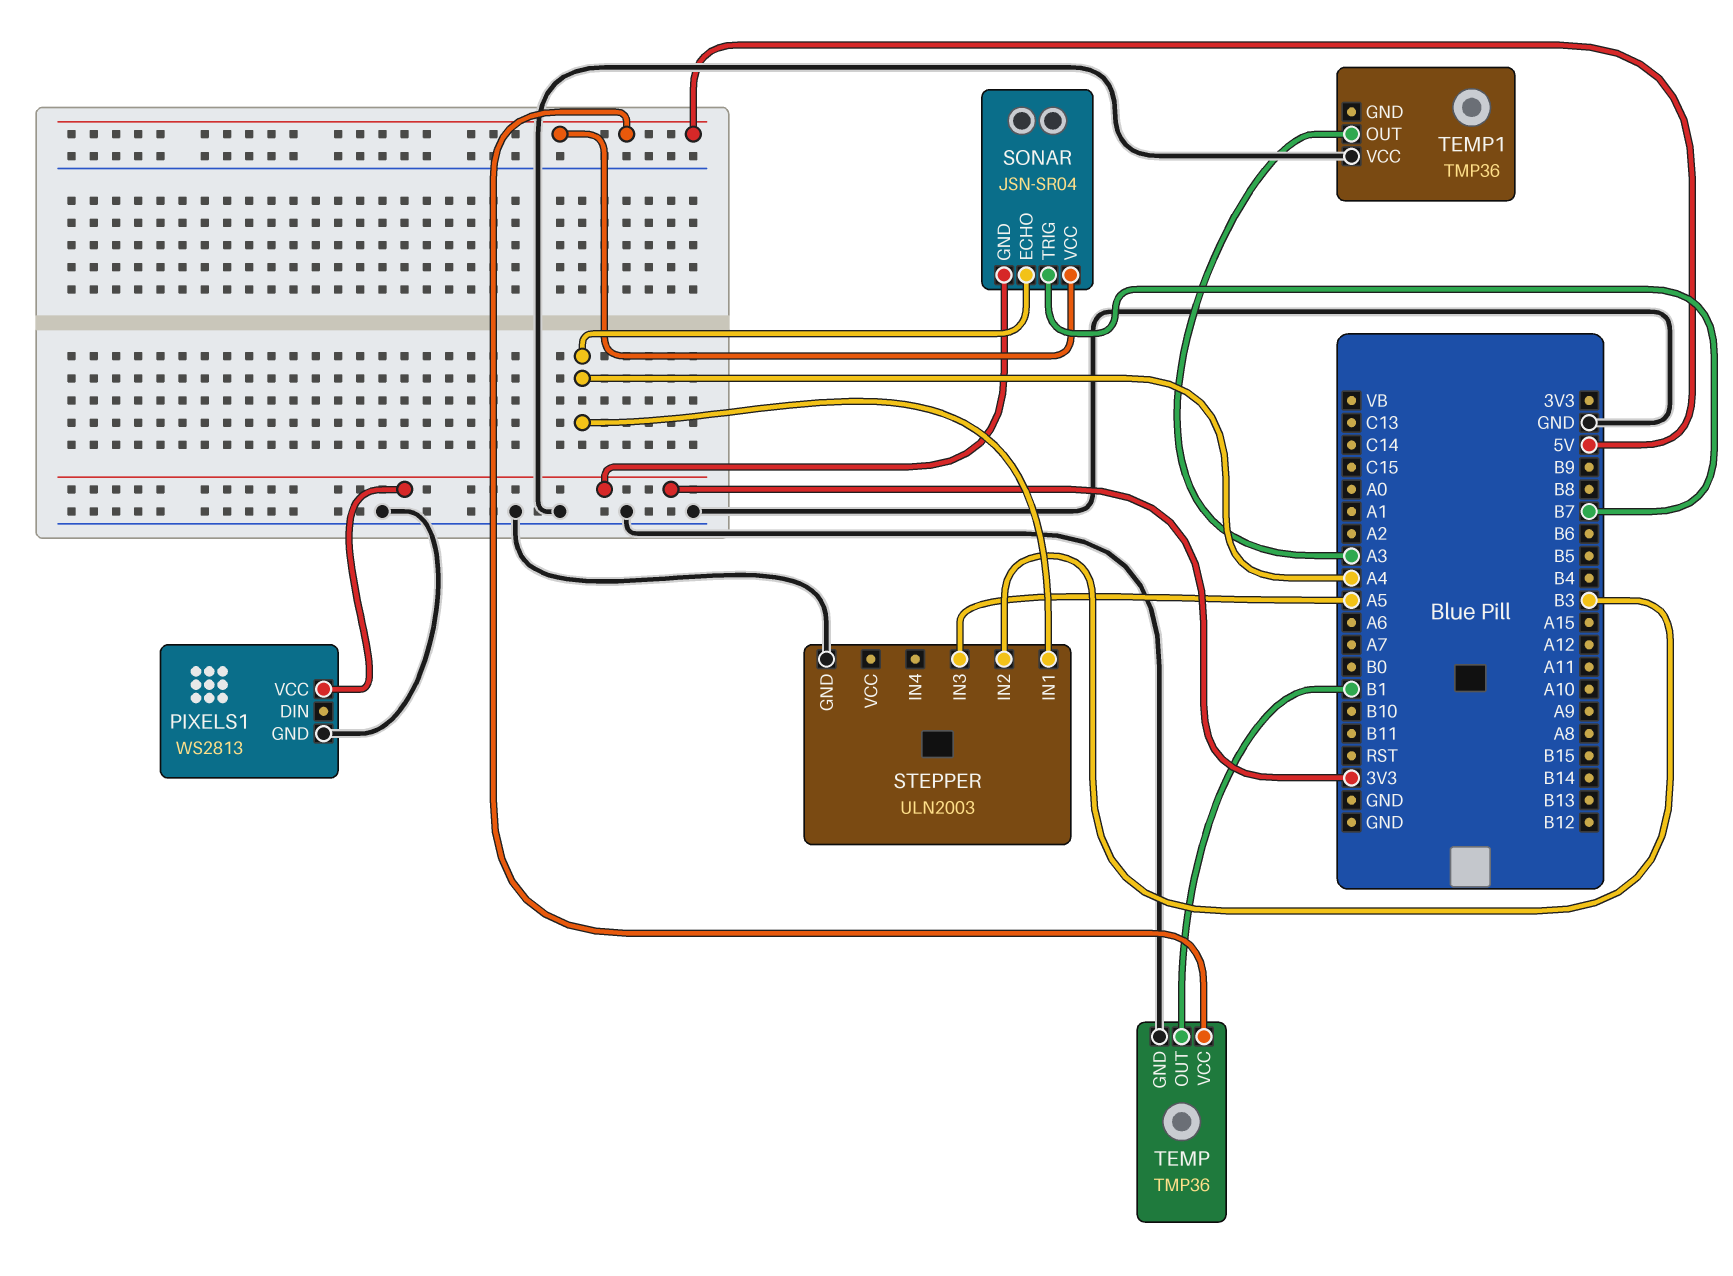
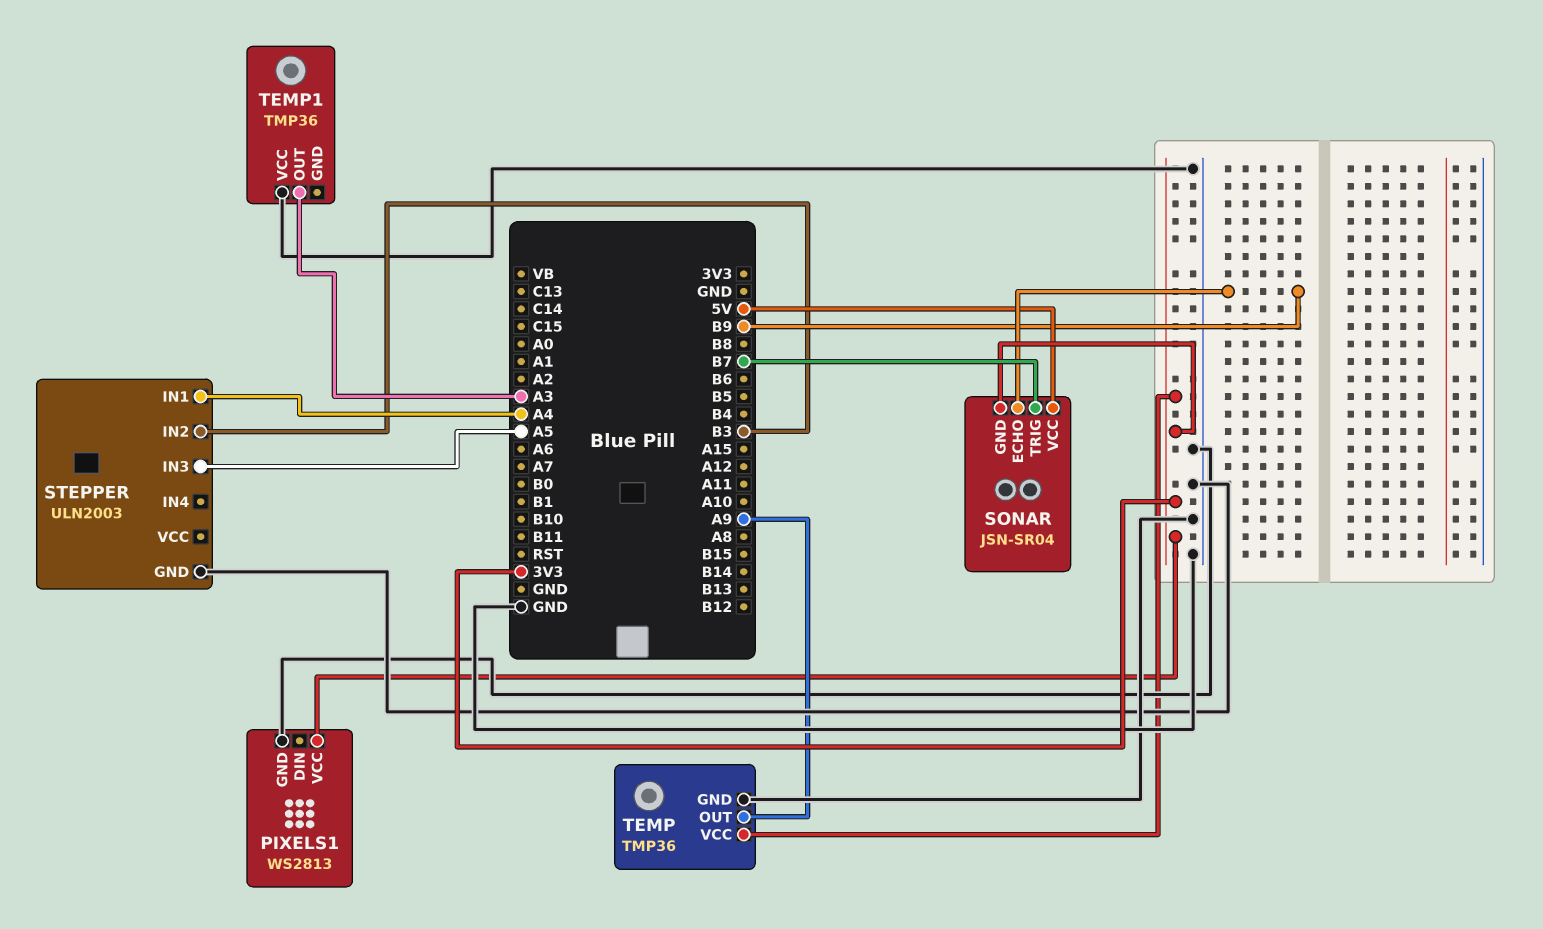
SONAR pin ECHO: A4 -> B9
TEMP pin OUT: B1 -> A9
TEMP pin VCC: 5V -> 3V3

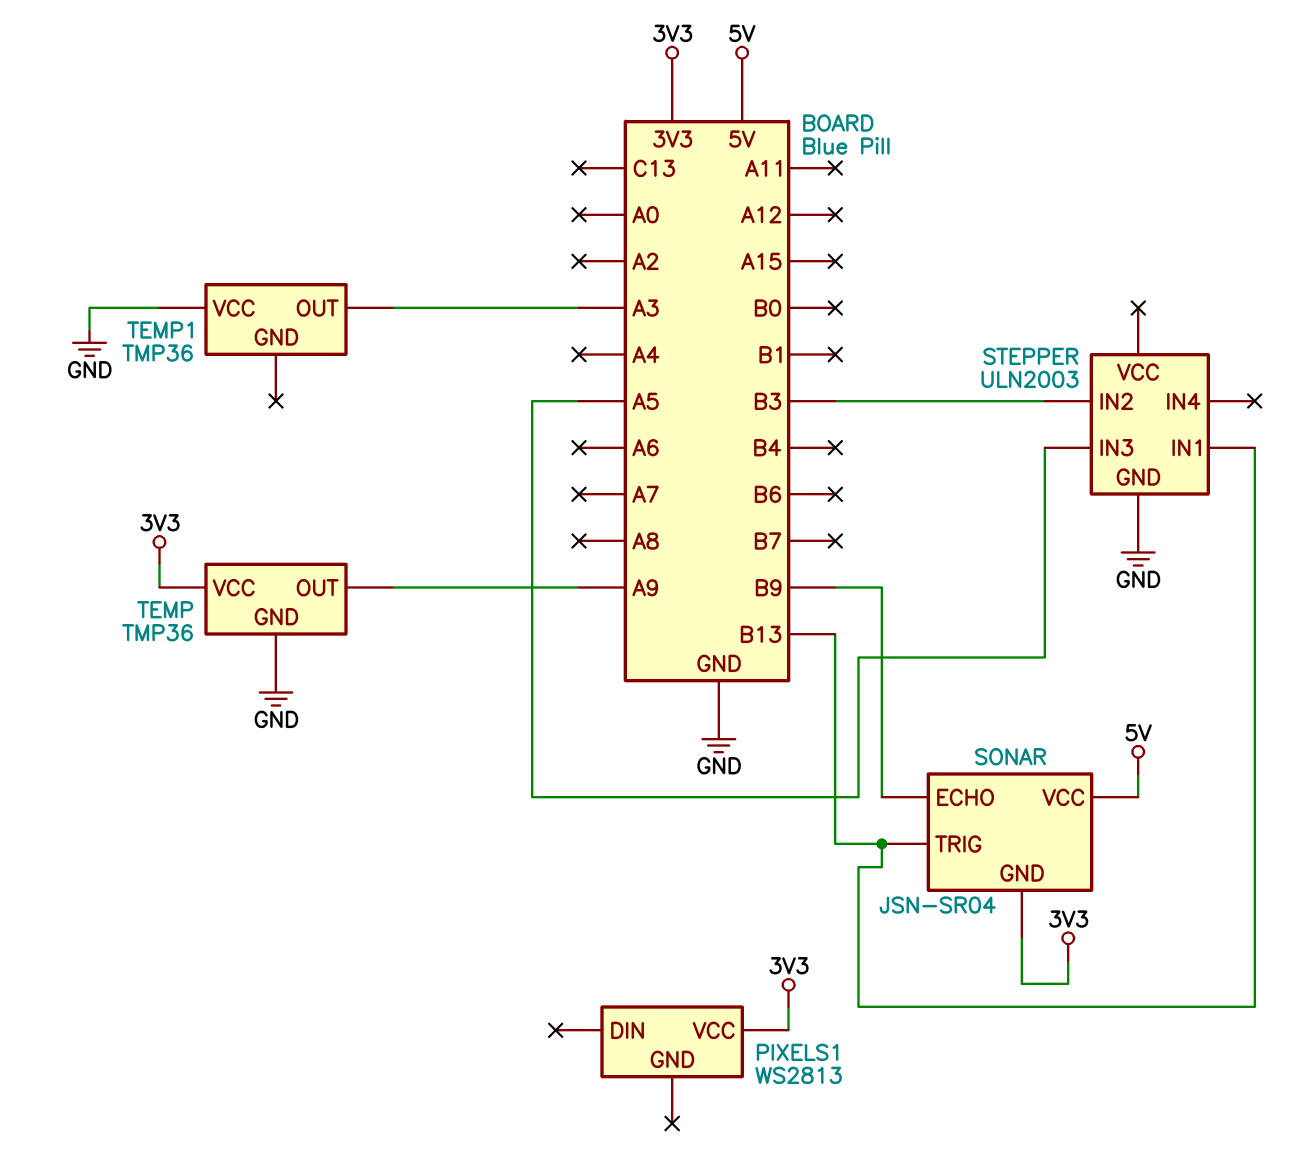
PIXELS1 pin GND: GND -> none
SONAR pin TRIG: B7 -> B13
STEPPER pin IN1: A4 -> B13

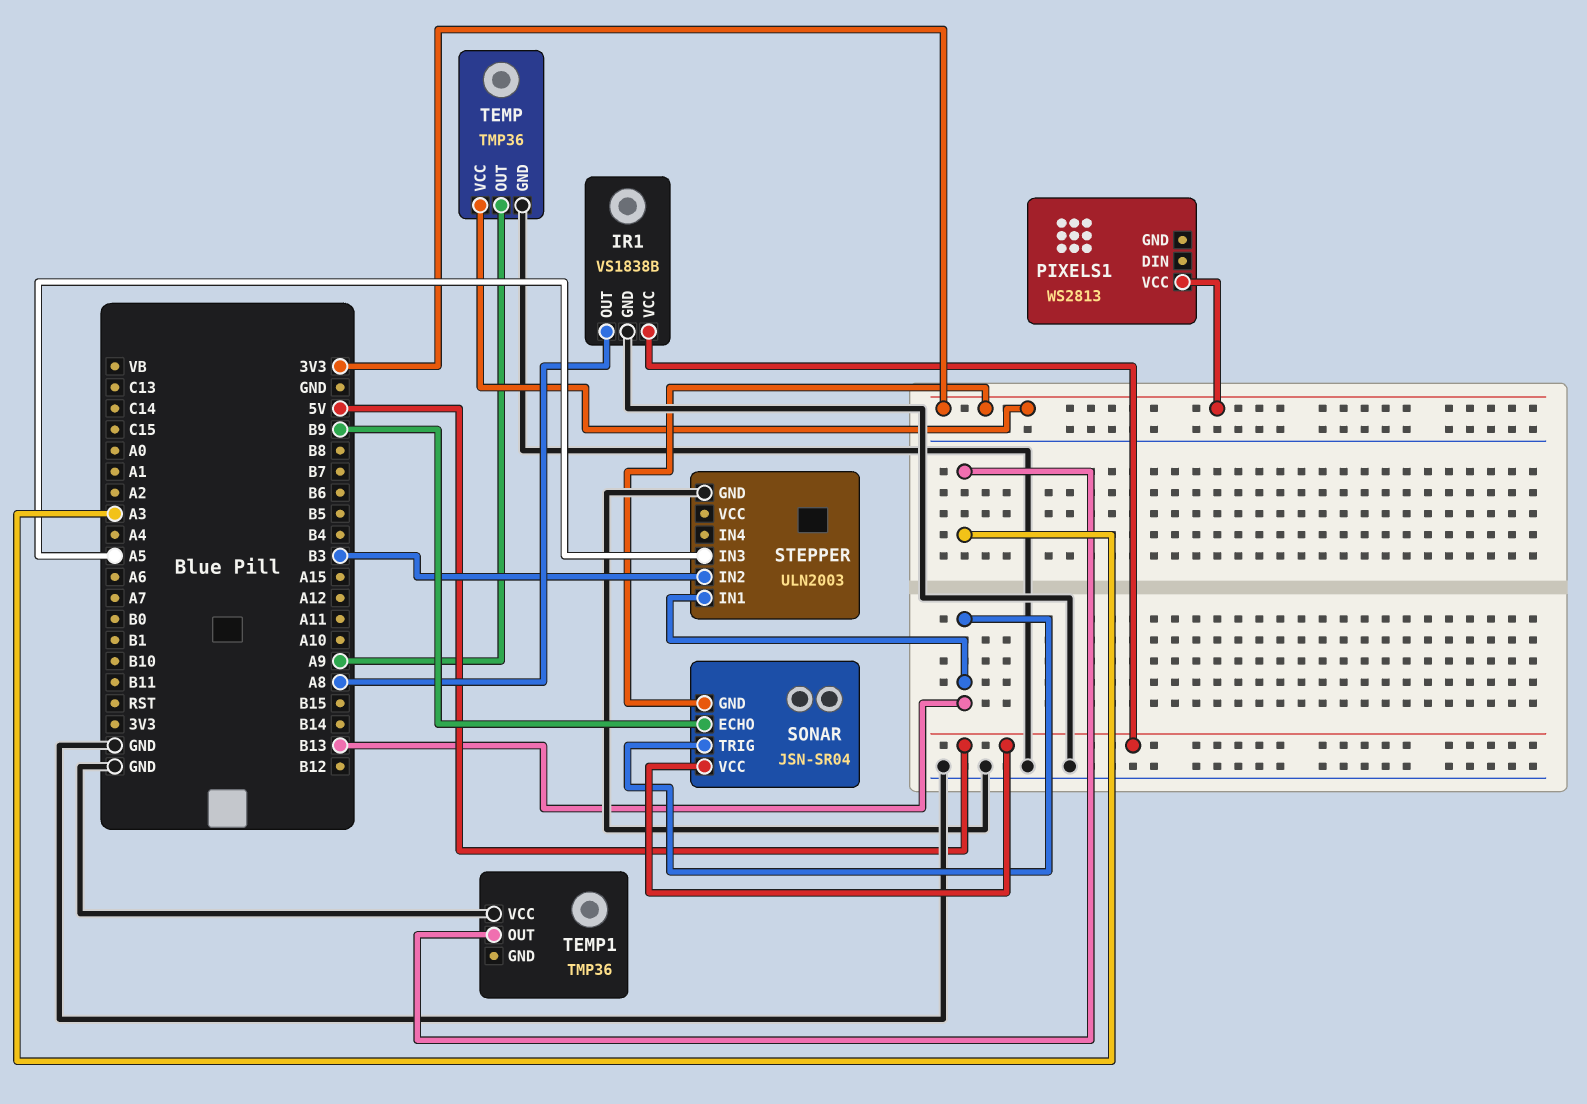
IR1: none -> VS1838B
IR1 pin GND: none -> GND
IR1 pin OUT: none -> A8
IR1 pin VCC: none -> 5V

